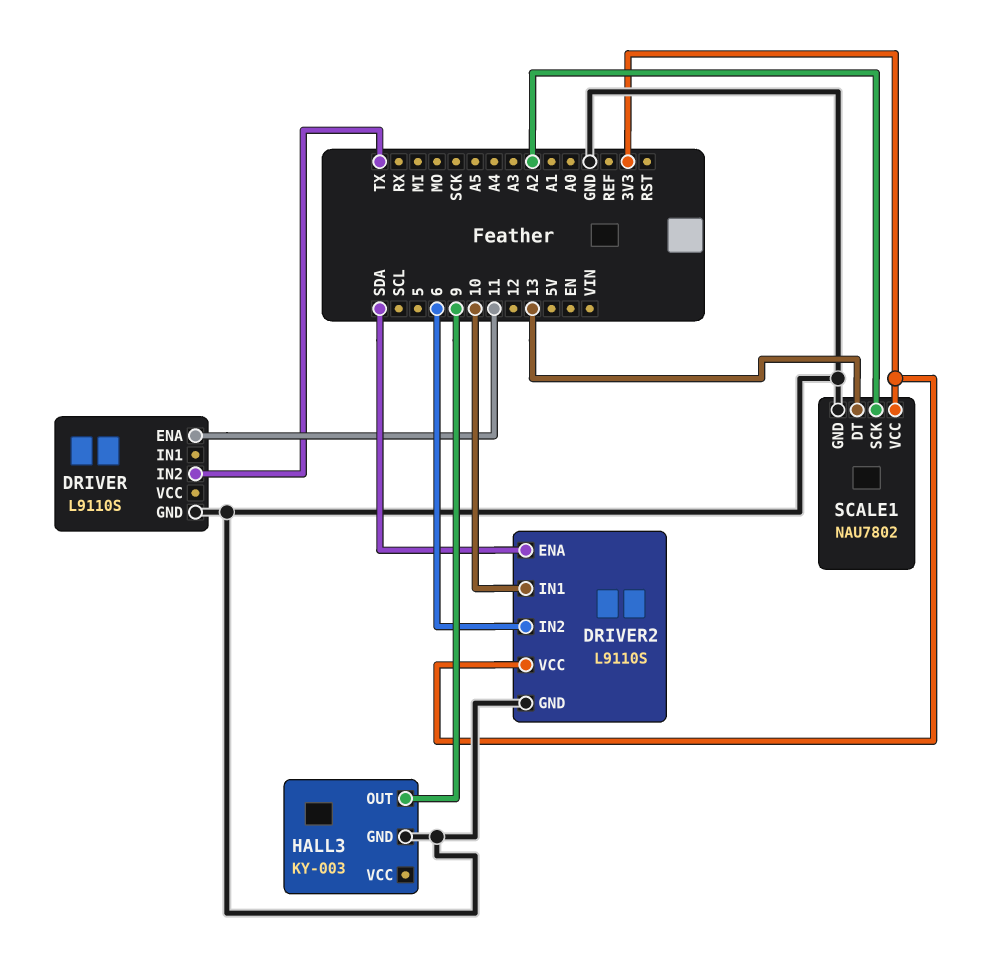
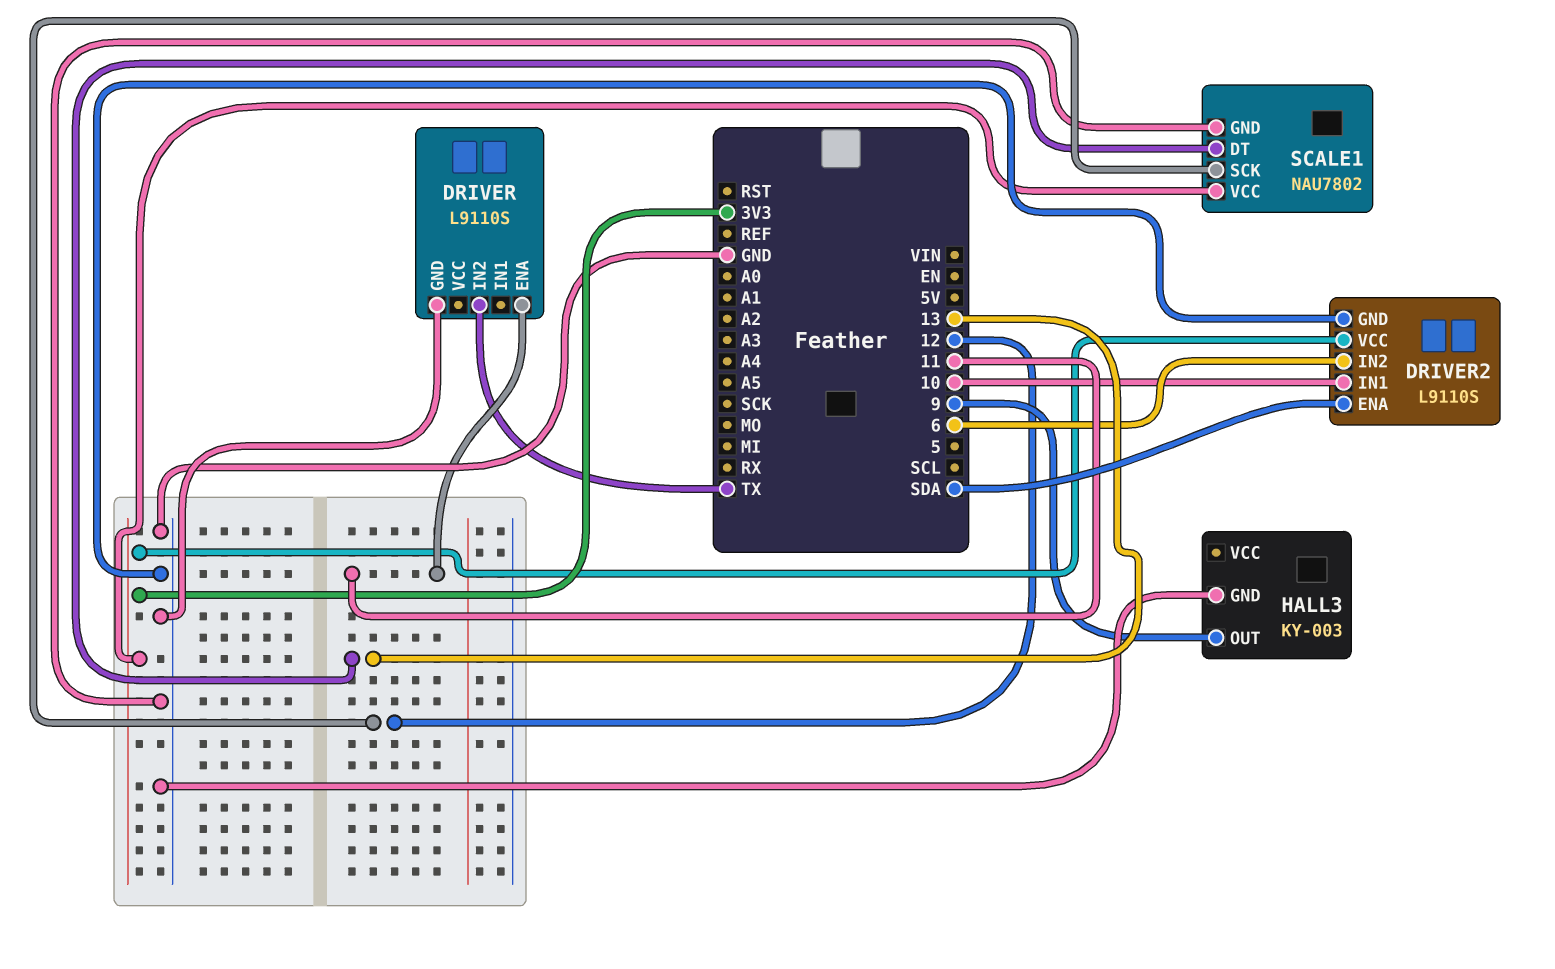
SCALE1 pin SCK: A2 -> 12

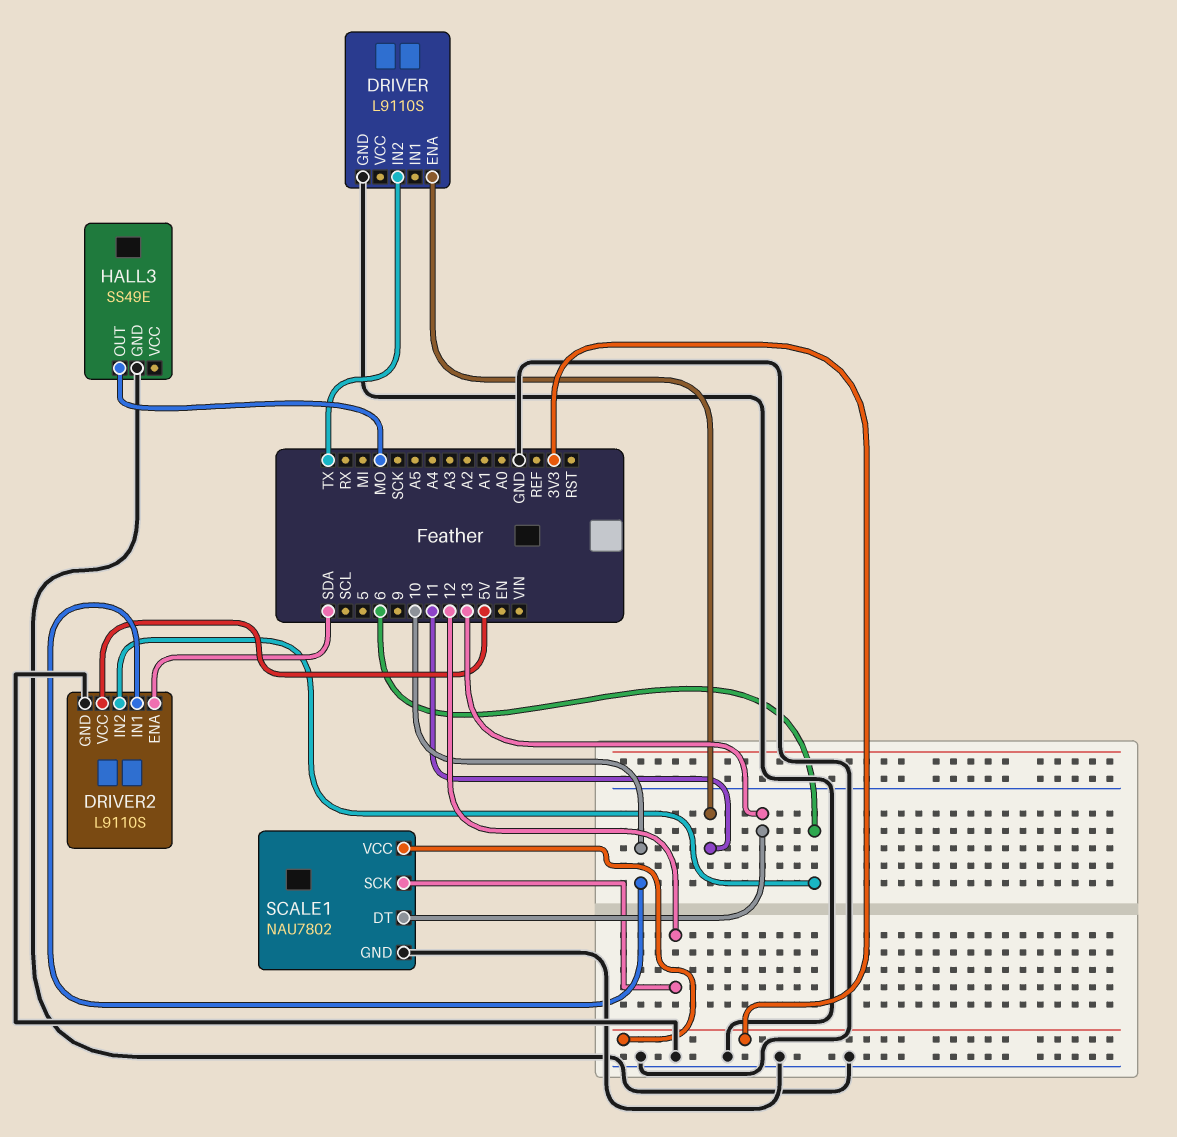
DRIVER2 pin VCC: 3V3 -> 5V
HALL3: KY-003 -> SS49E
HALL3 pin OUT: 9 -> MO

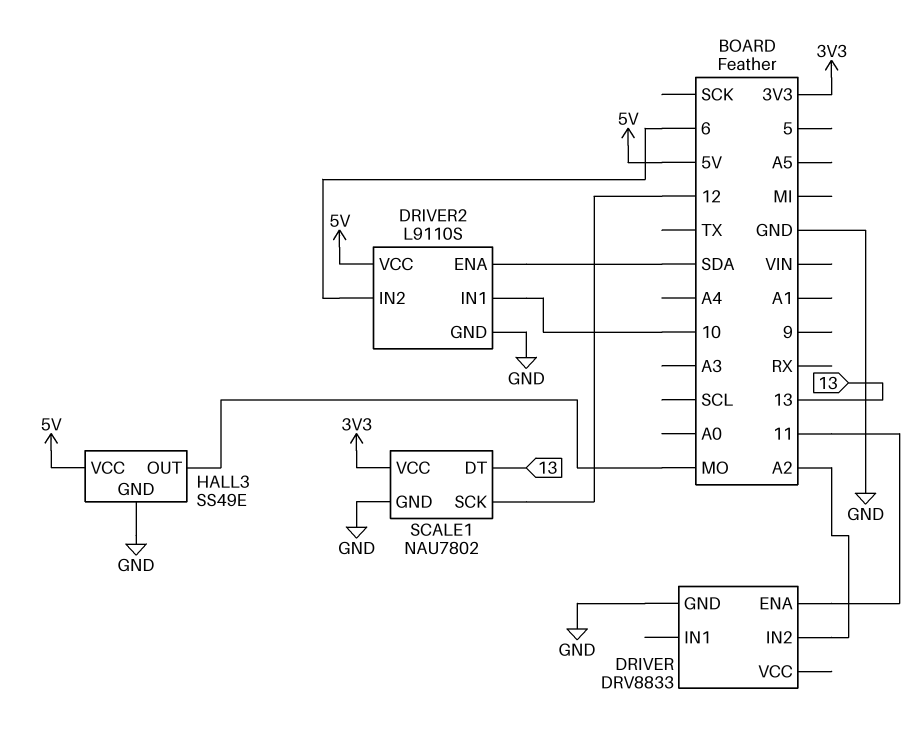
DRIVER: L9110S -> DRV8833
DRIVER pin IN2: TX -> A2
HALL3 pin VCC: none -> 5V

